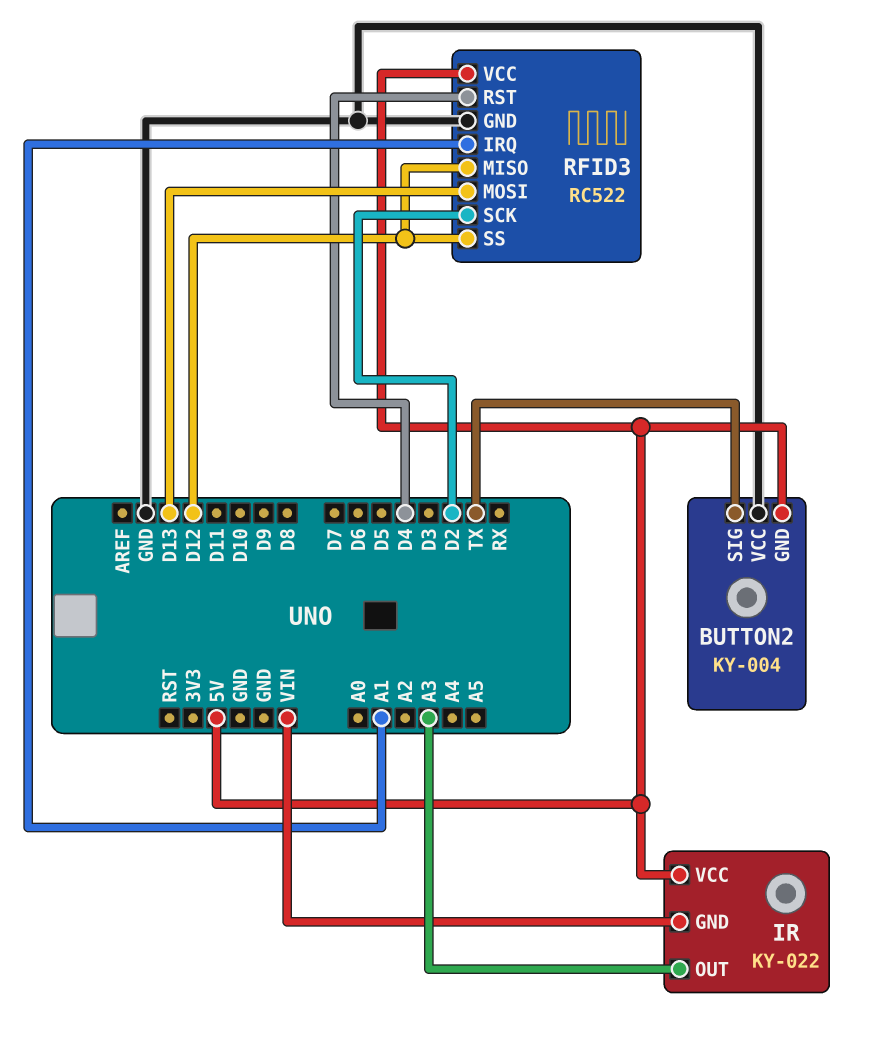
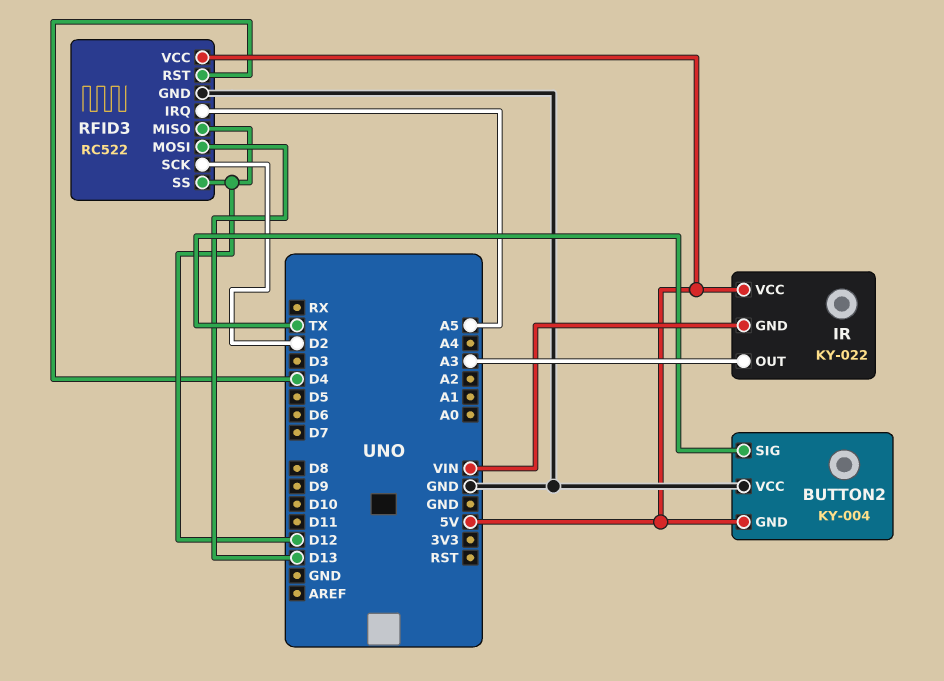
RFID3 pin IRQ: A1 -> A5

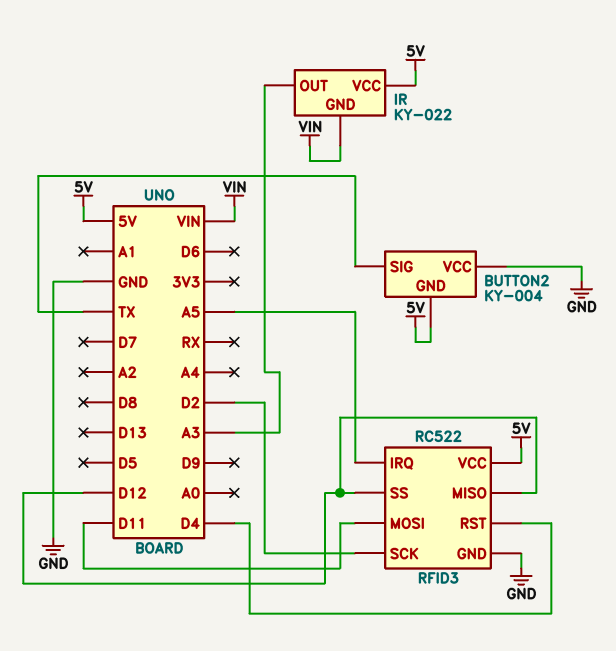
RFID3 pin MOSI: D13 -> D11

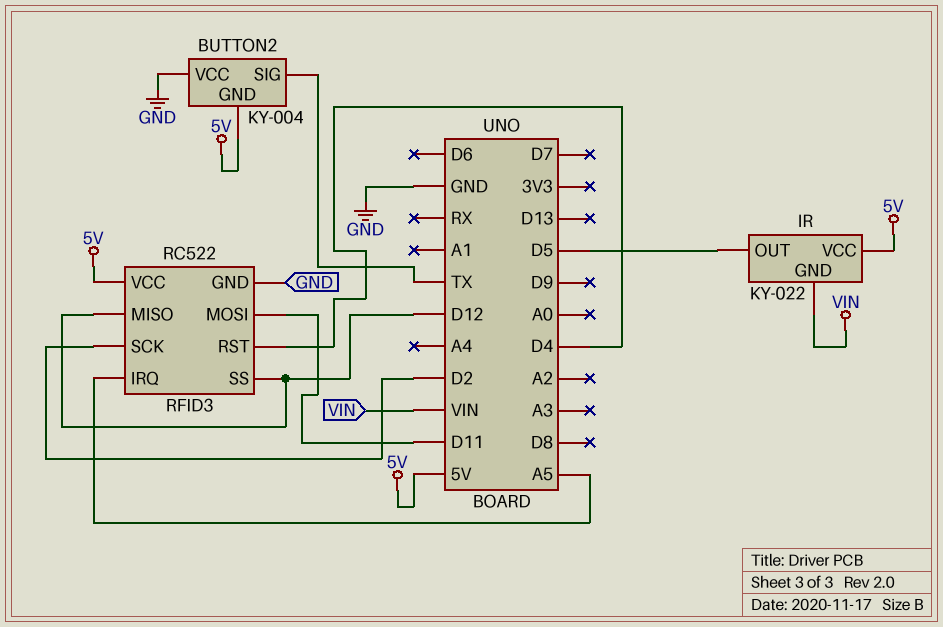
IR pin OUT: A3 -> D5

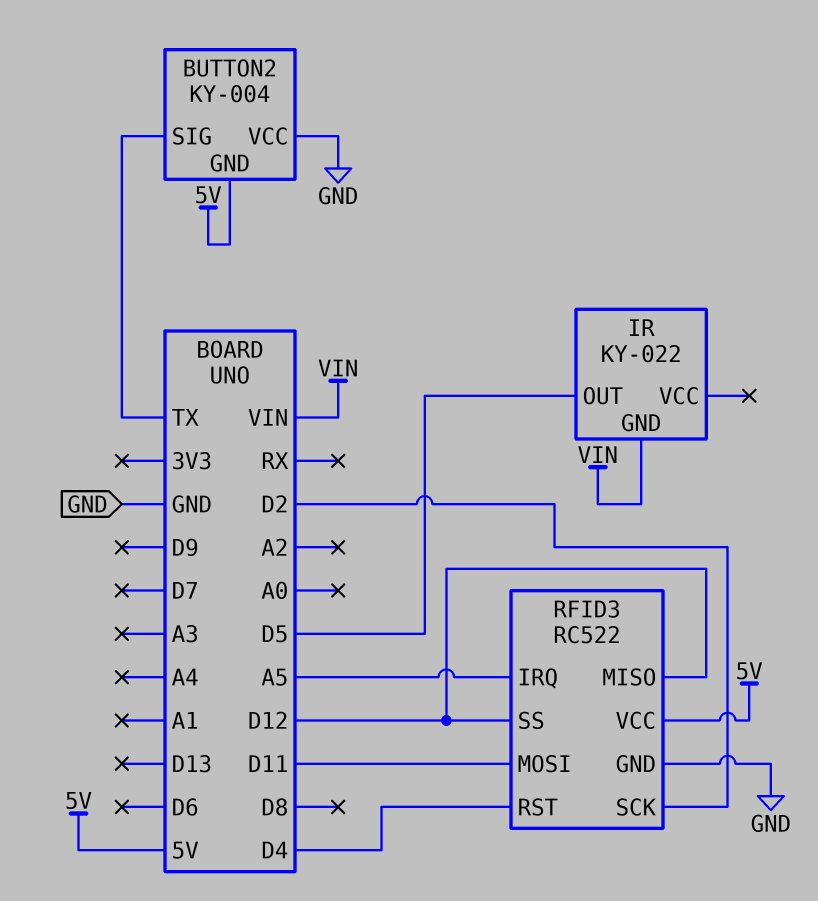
IR pin VCC: 5V -> none

